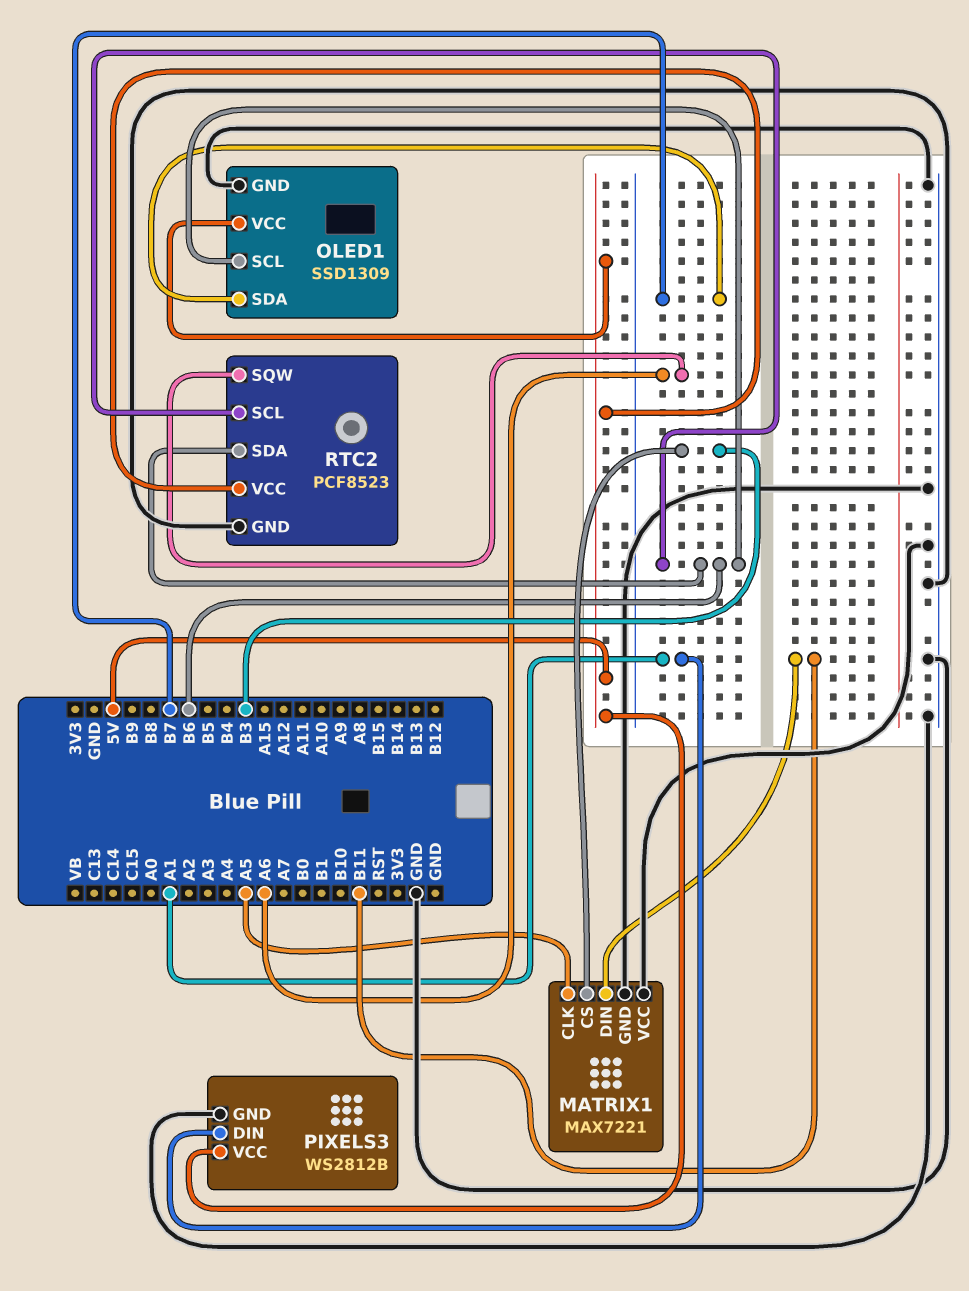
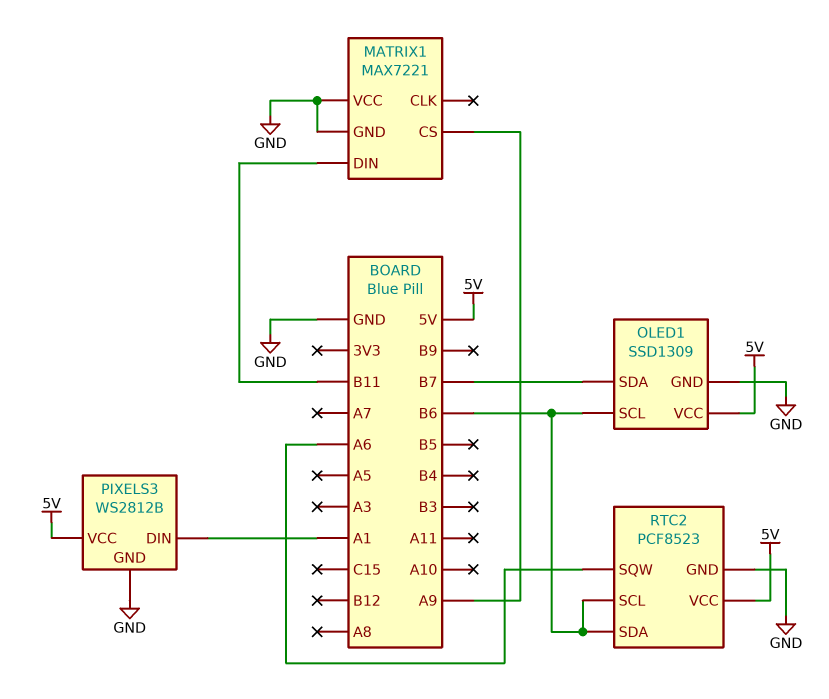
MATRIX1 pin CLK: A5 -> none
MATRIX1 pin CS: B3 -> A9

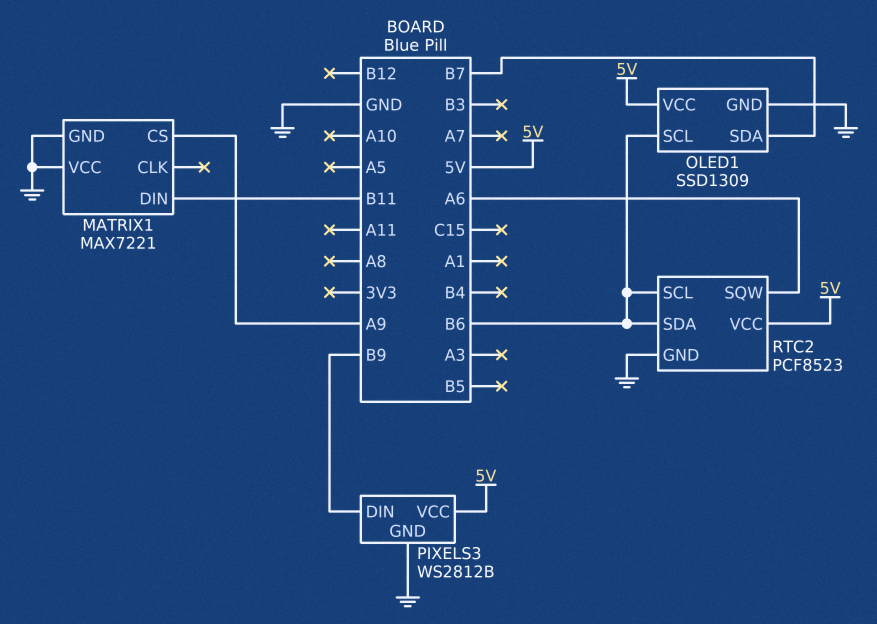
PIXELS3 pin DIN: A1 -> B9

